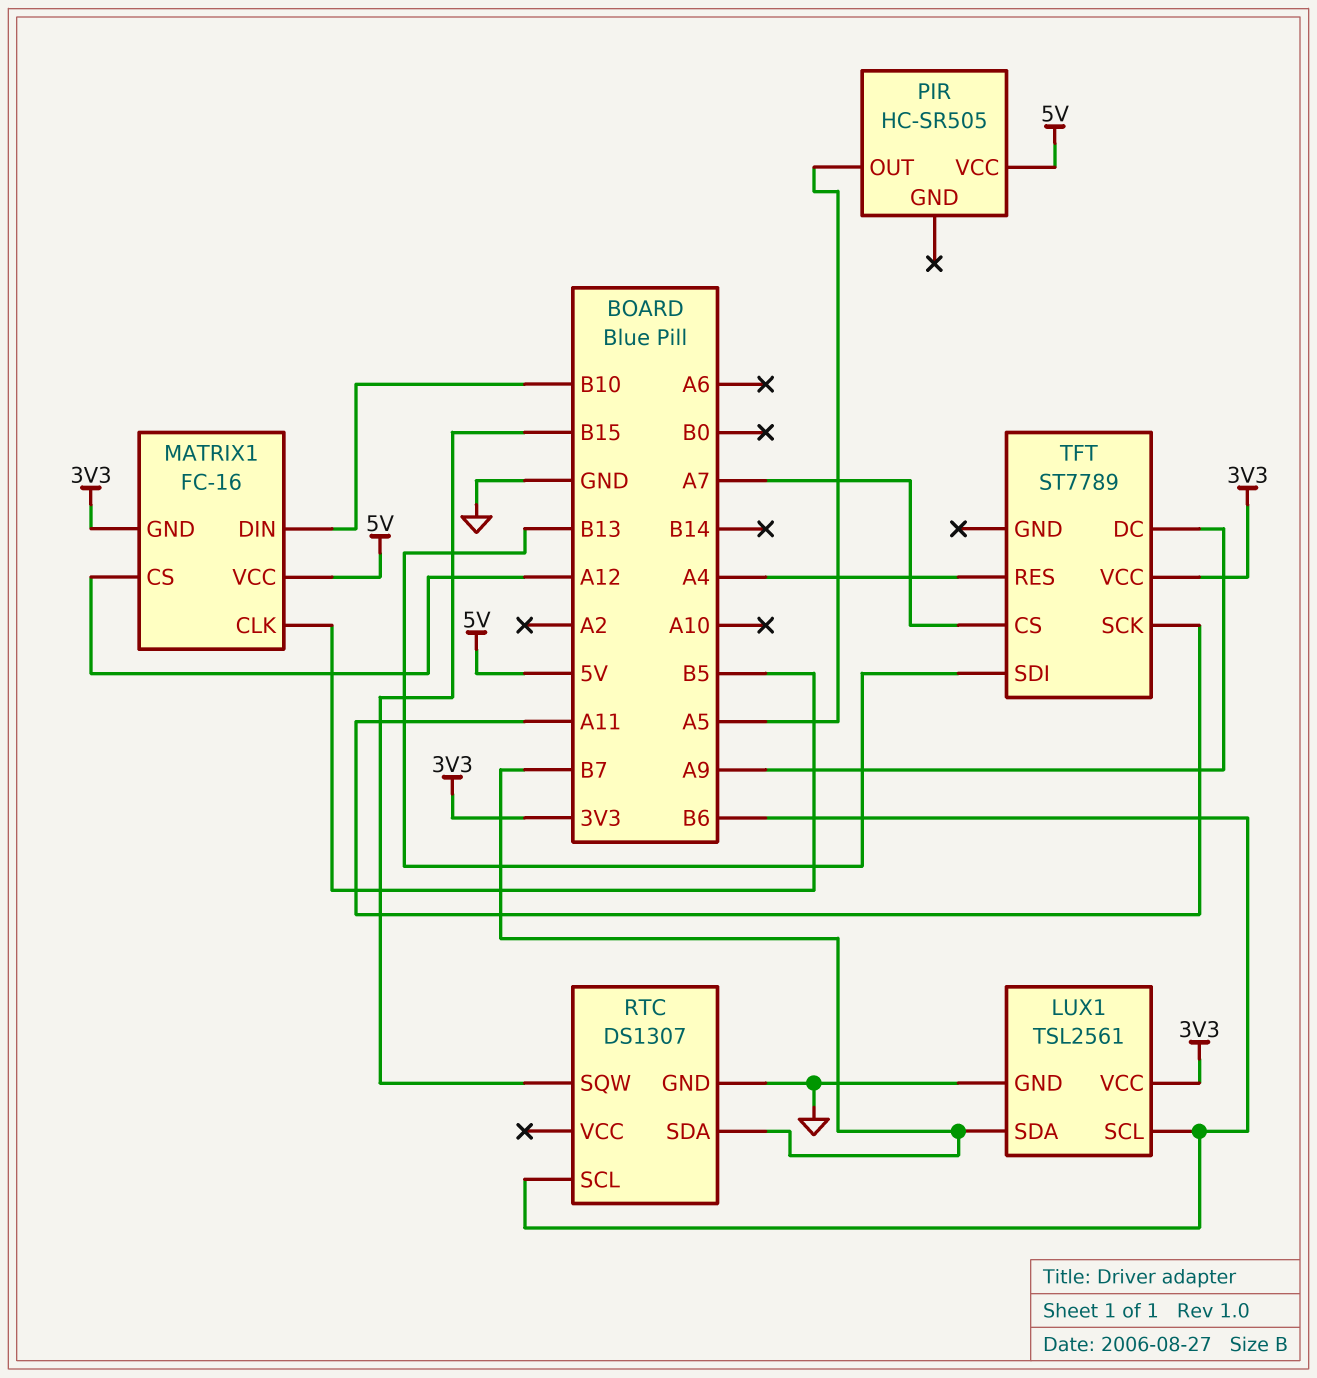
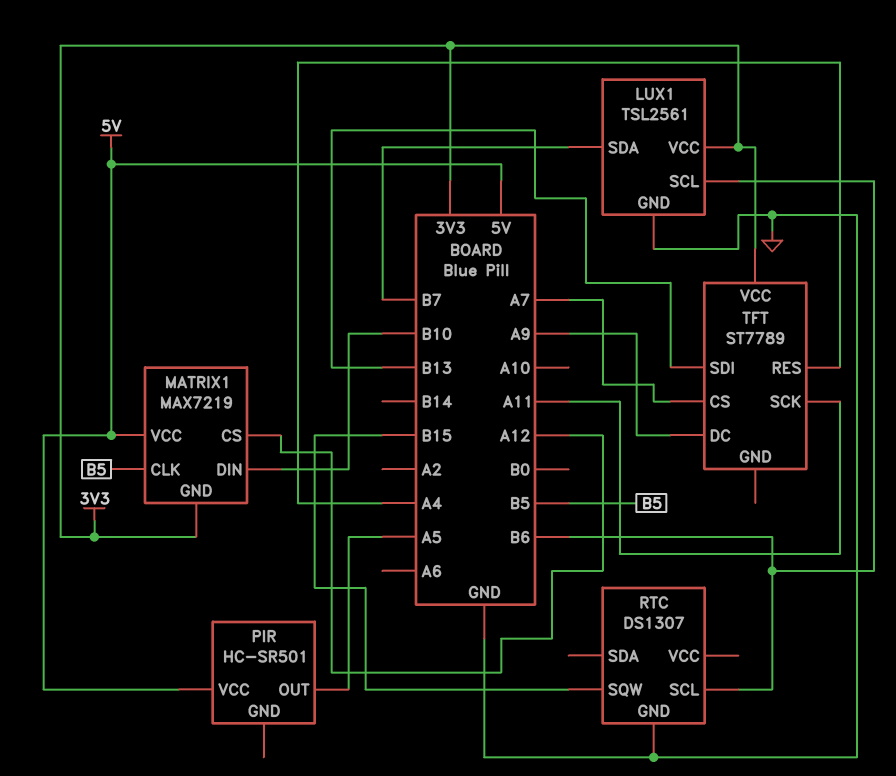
MATRIX1: FC-16 -> MAX7219
PIR: HC-SR505 -> HC-SR501
RTC pin SDA: B7 -> none

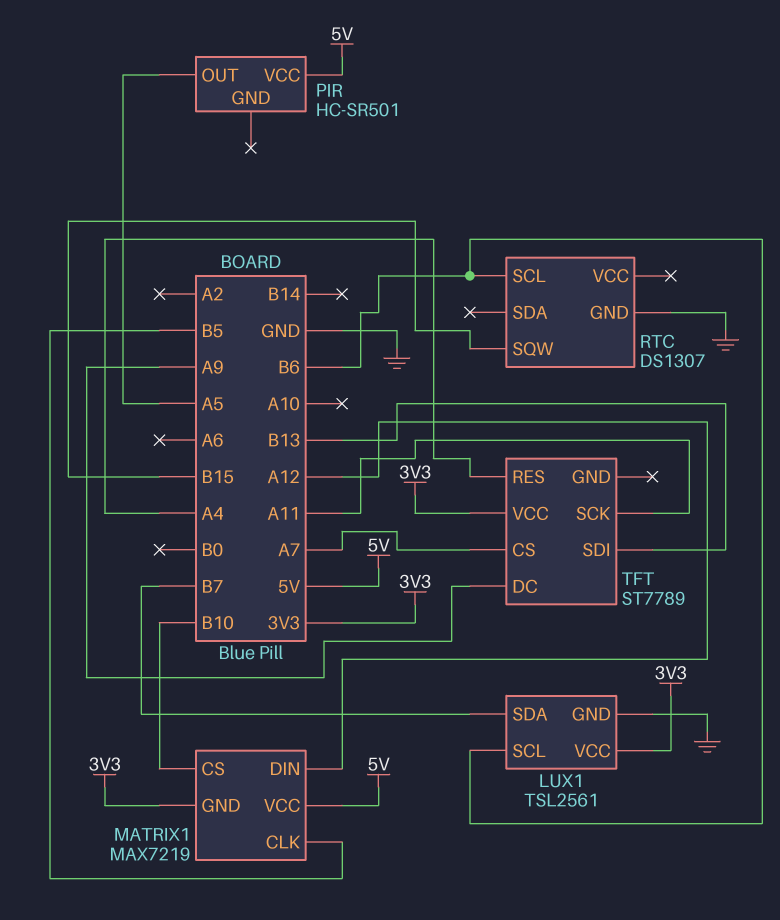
MATRIX1 pin CS: A12 -> B10
MATRIX1 pin DIN: B10 -> A12

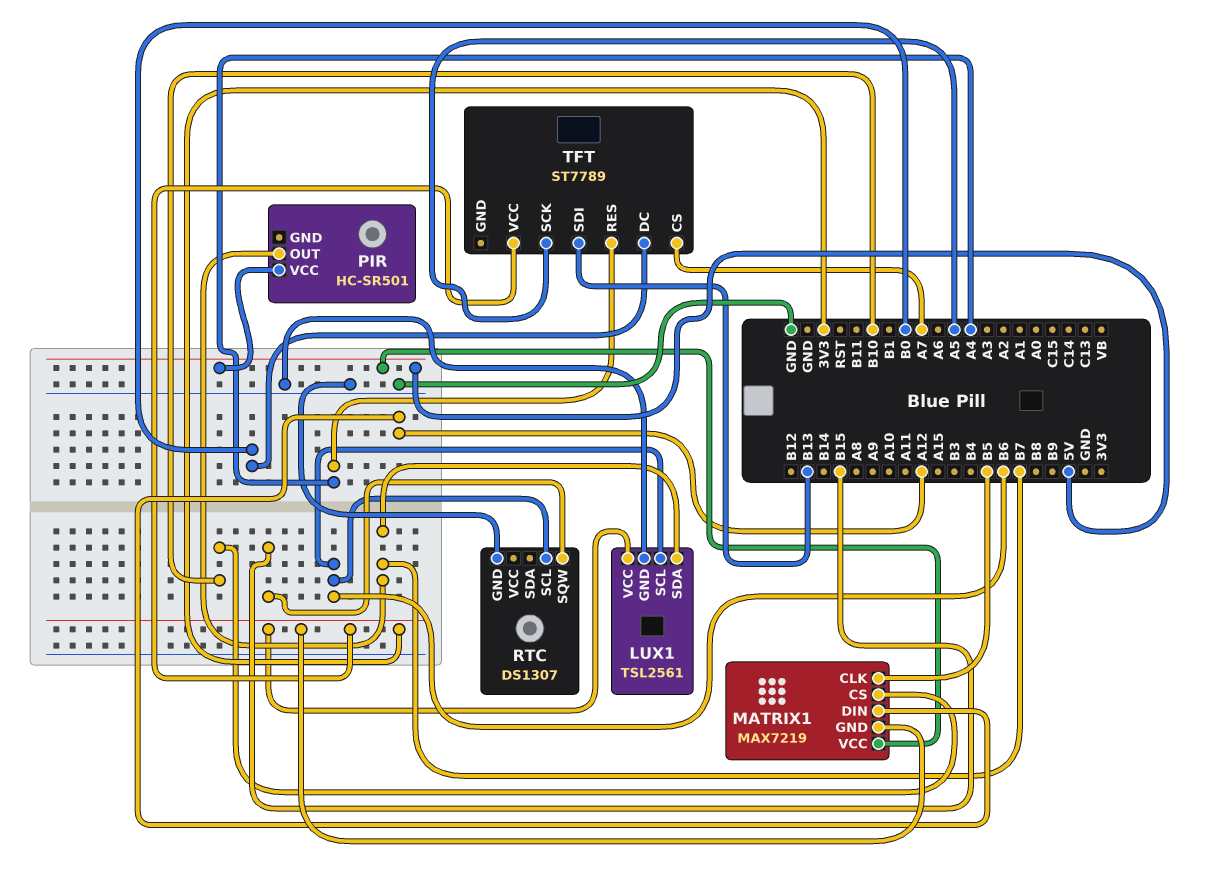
PIR pin OUT: A5 -> B7
TFT pin DC: A9 -> B0
TFT pin SCK: A11 -> A5

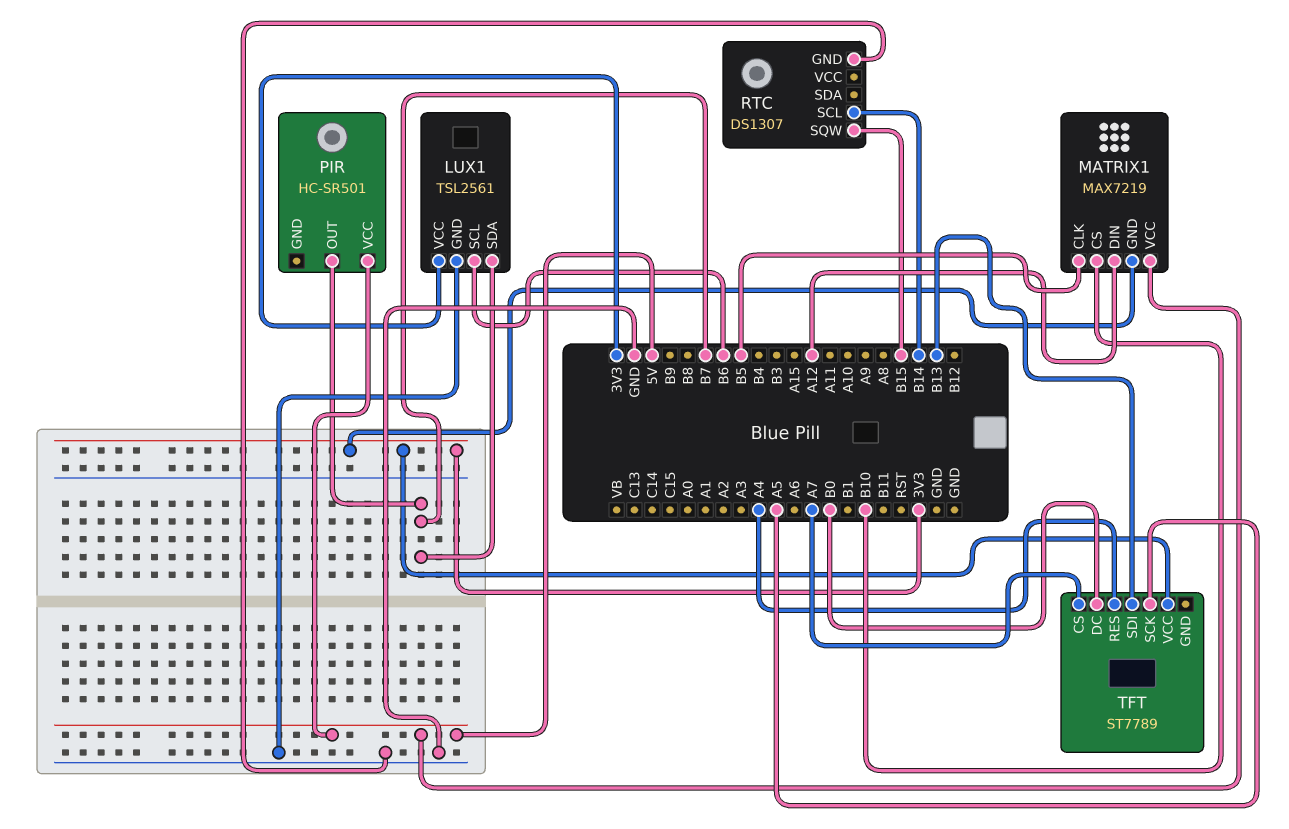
RTC pin SCL: B6 -> B14

